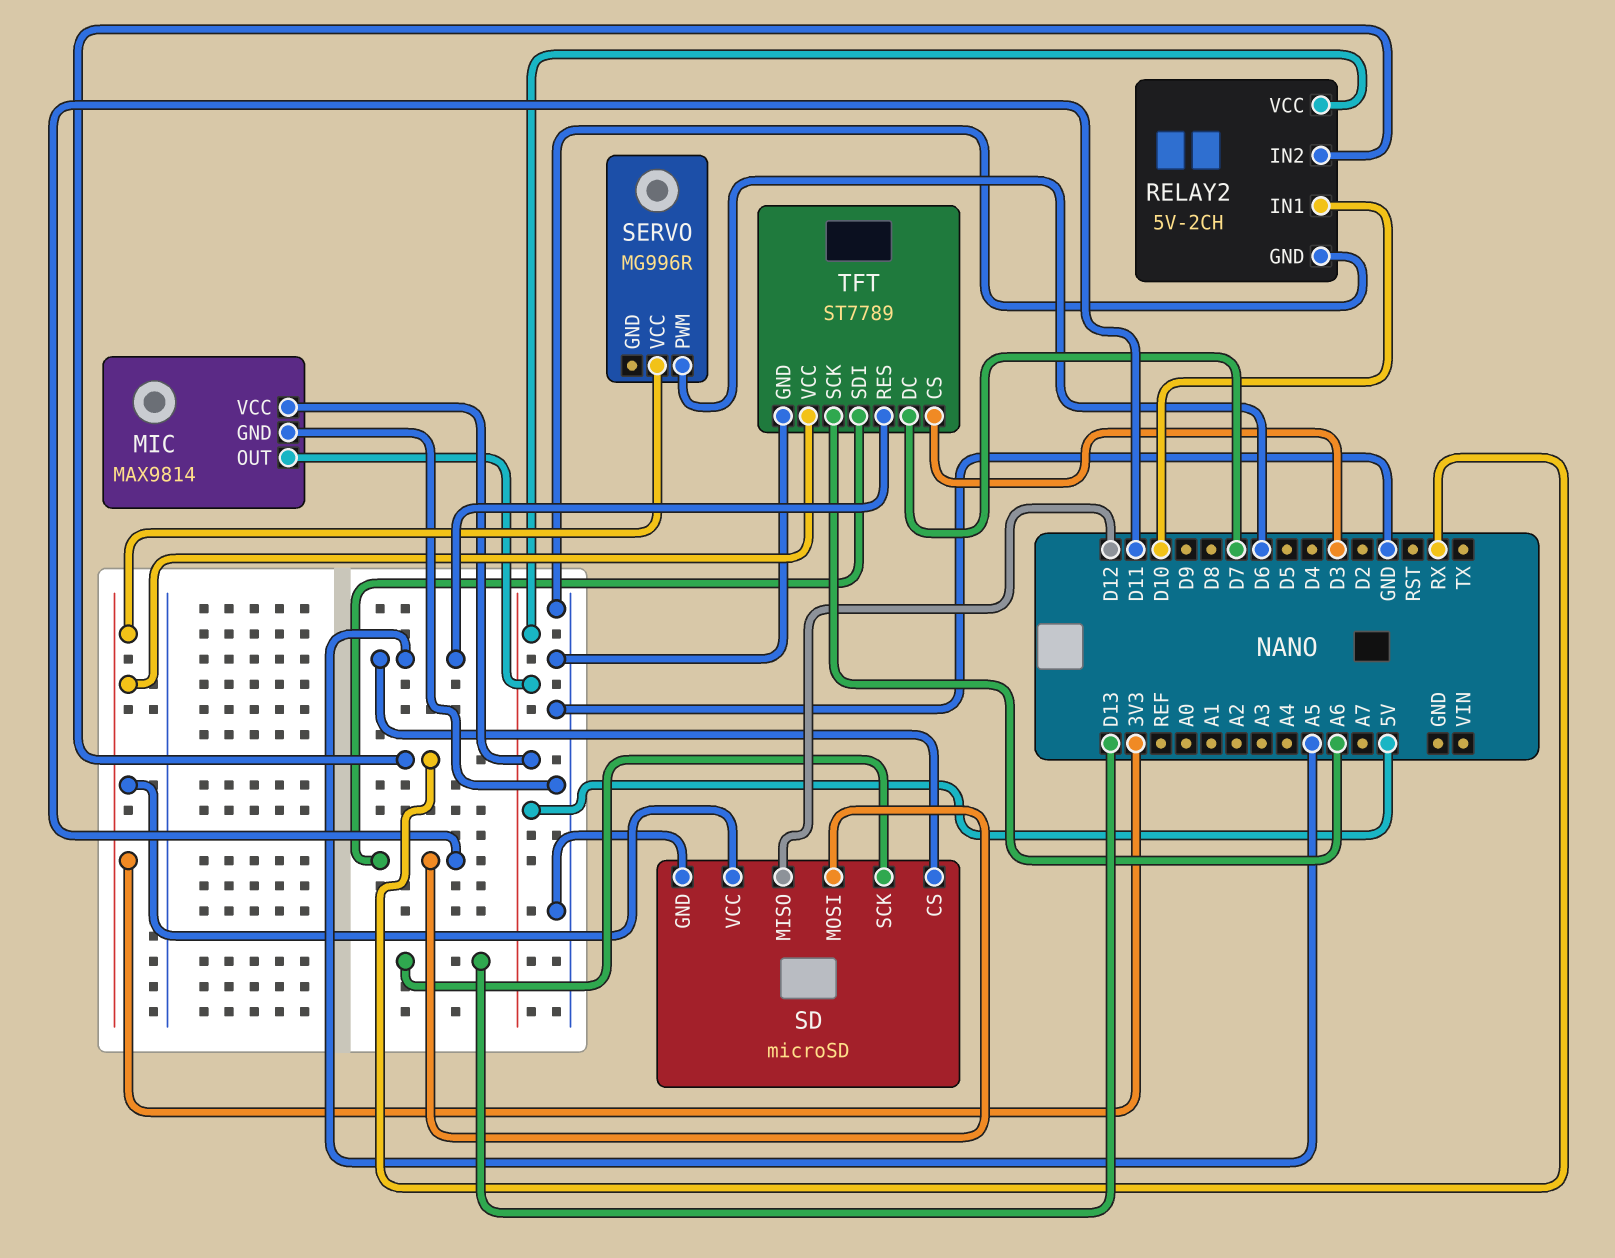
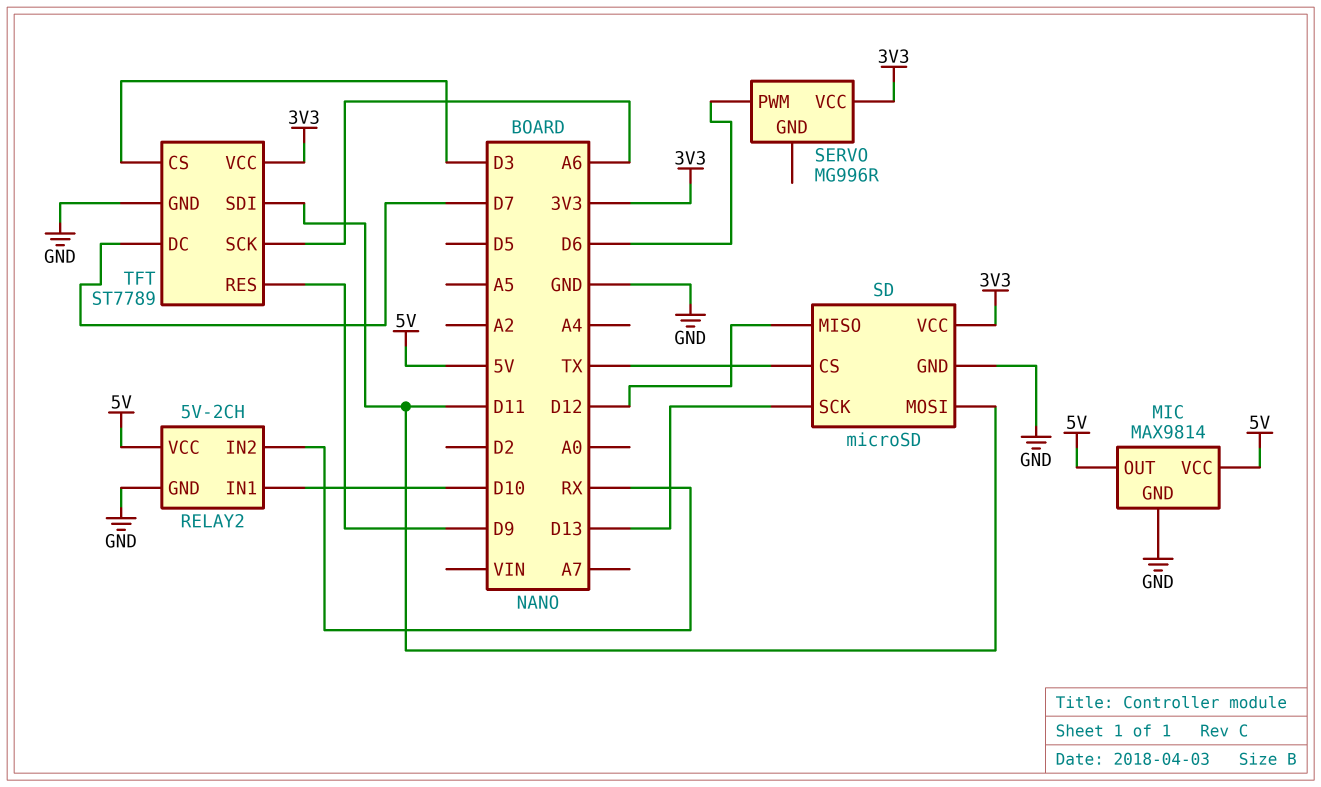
SD pin CS: A5 -> TX
TFT pin RES: A5 -> D9

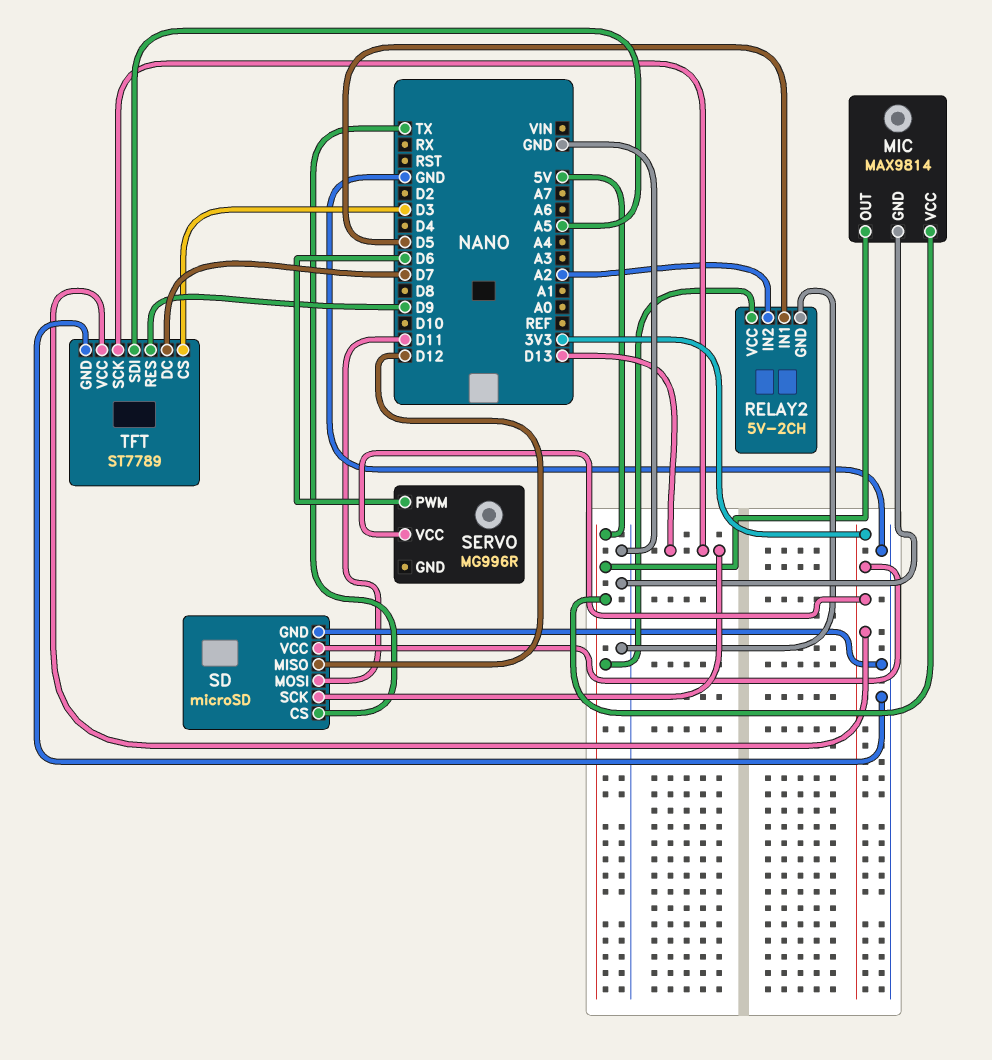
RELAY2 pin IN1: D10 -> D5
RELAY2 pin IN2: RX -> A2
TFT pin SCK: A6 -> D13
TFT pin SDI: D11 -> A5

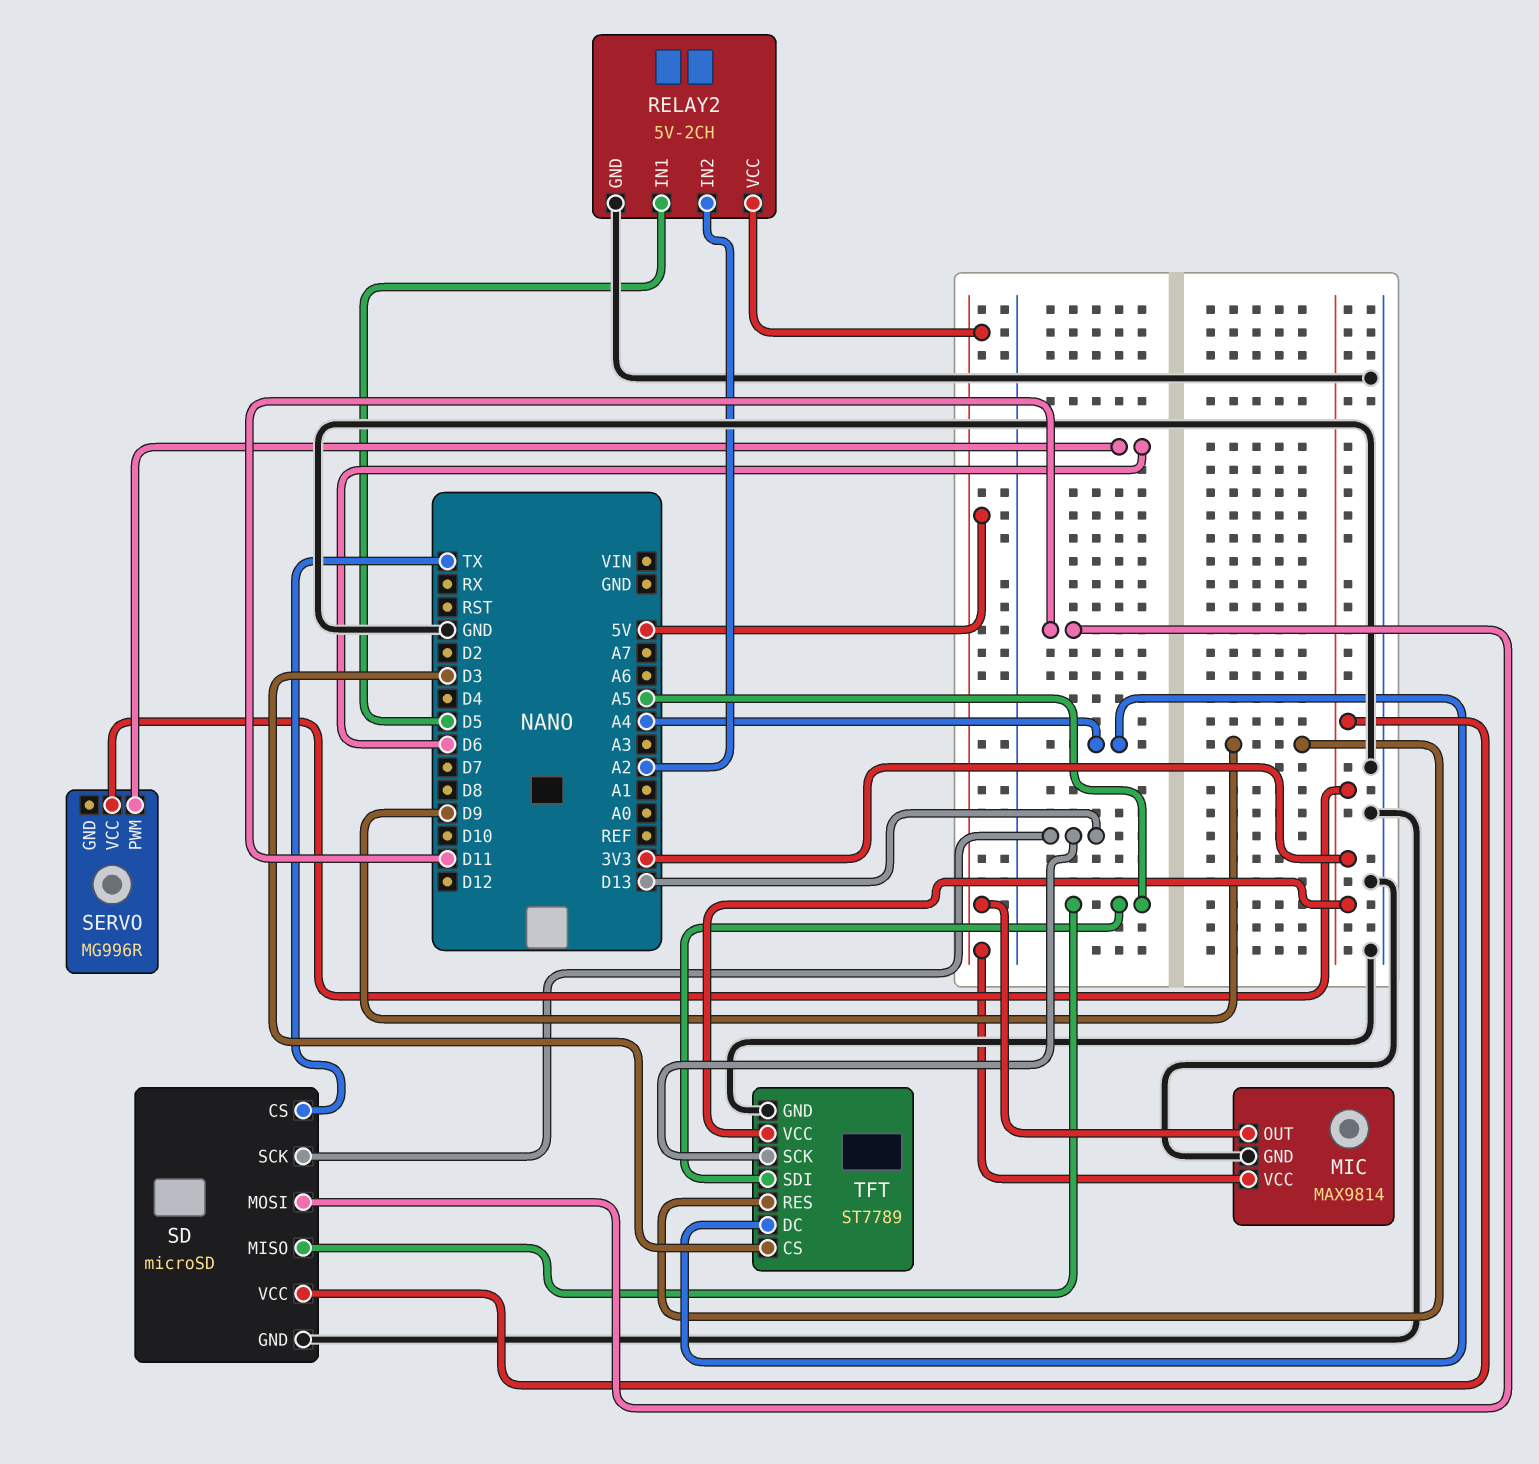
SD pin MISO: D12 -> A5
TFT pin DC: D7 -> A4

